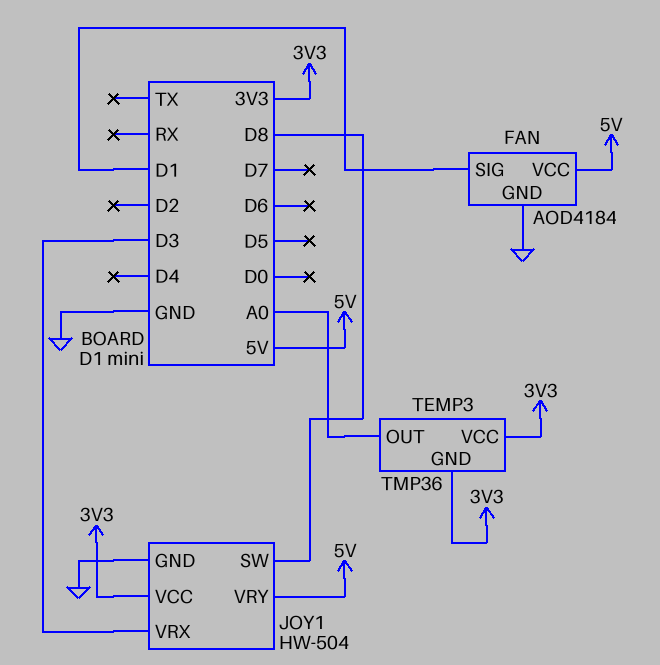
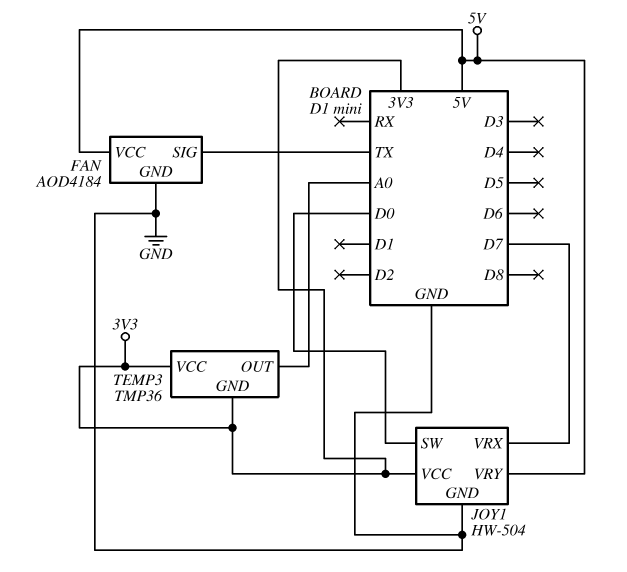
FAN pin SIG: D1 -> TX
JOY1 pin SW: D8 -> D0
JOY1 pin VRX: D3 -> D7

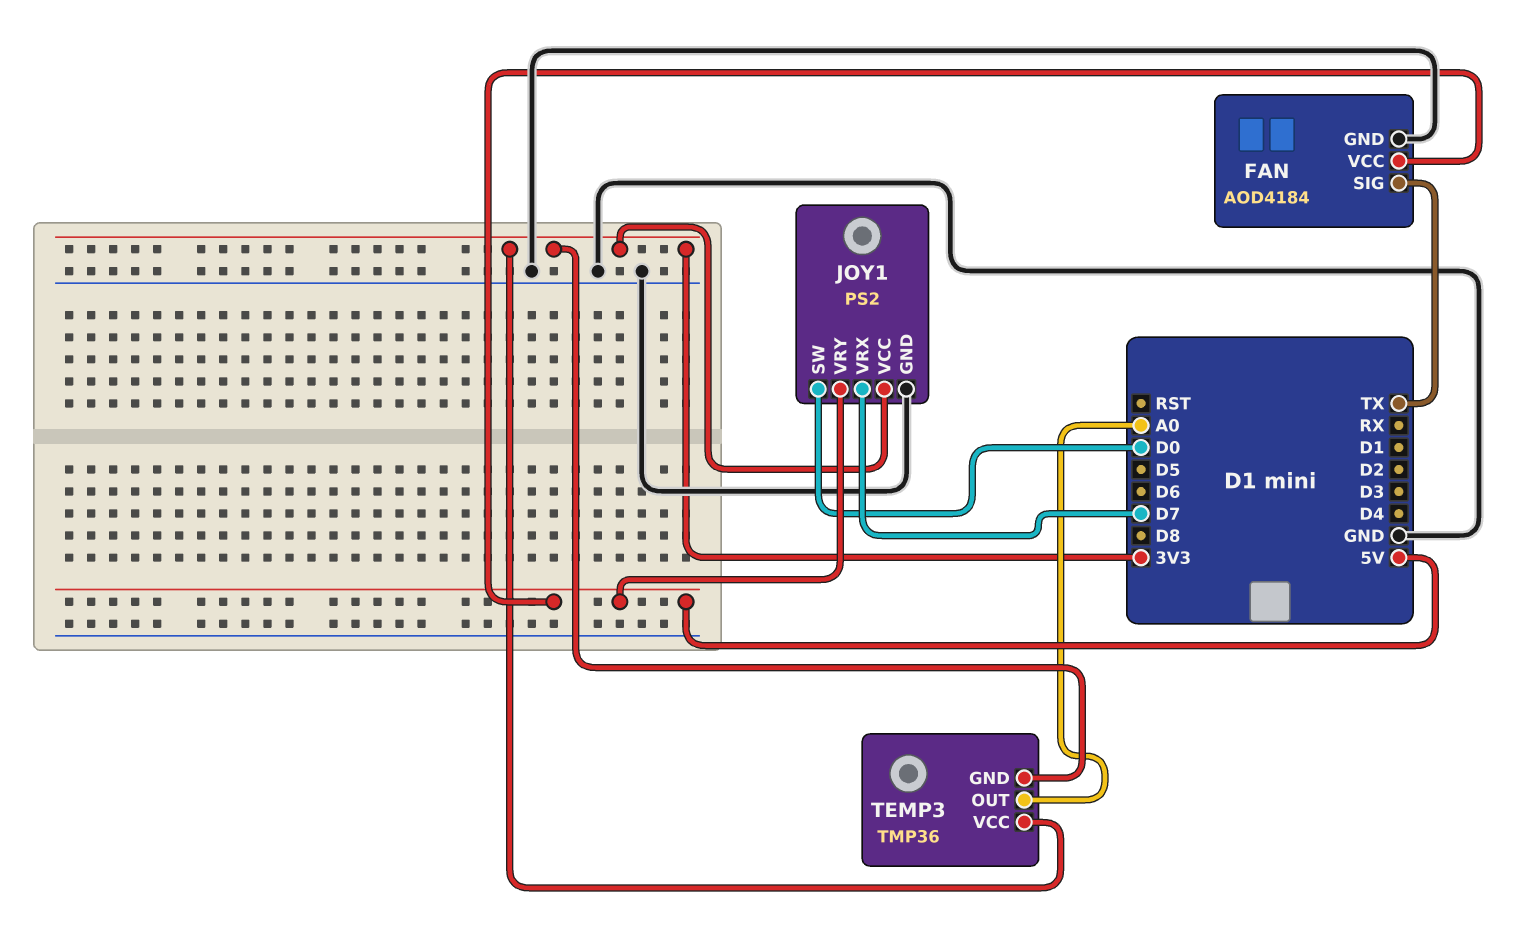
JOY1: HW-504 -> PS2

